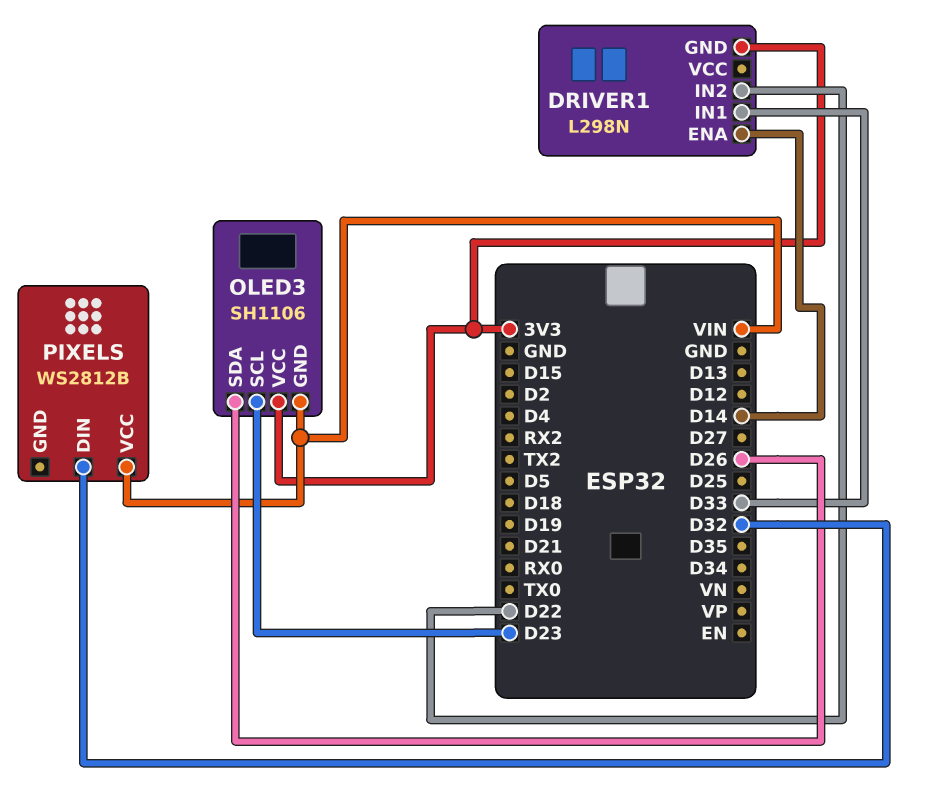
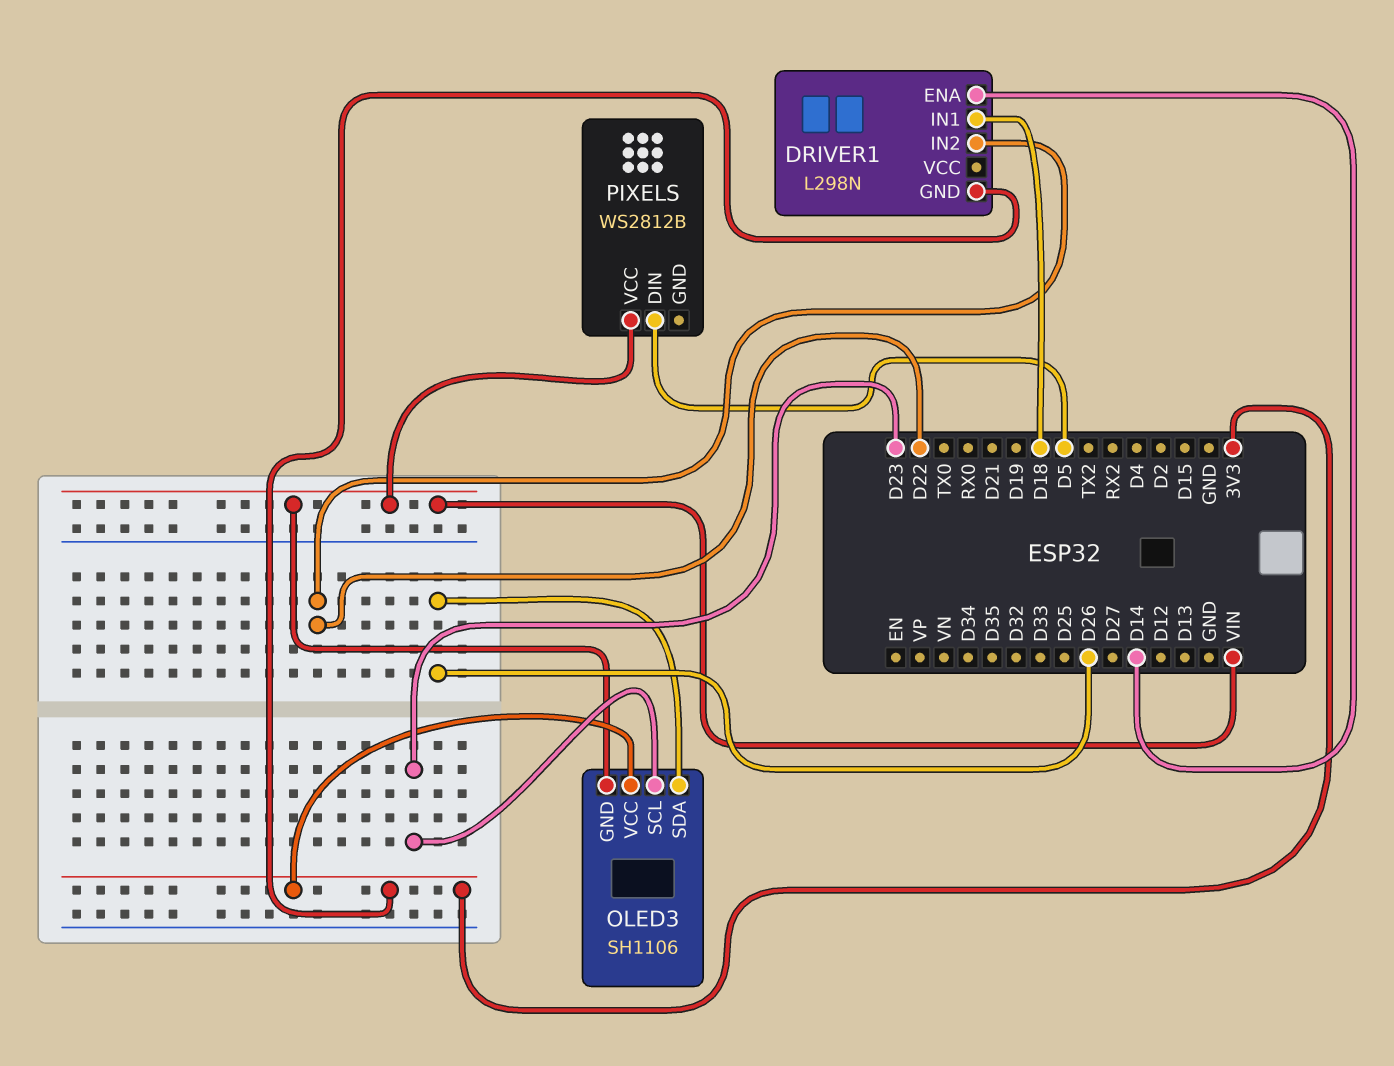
DRIVER1 pin IN1: D33 -> D18
PIXELS pin DIN: D32 -> D5

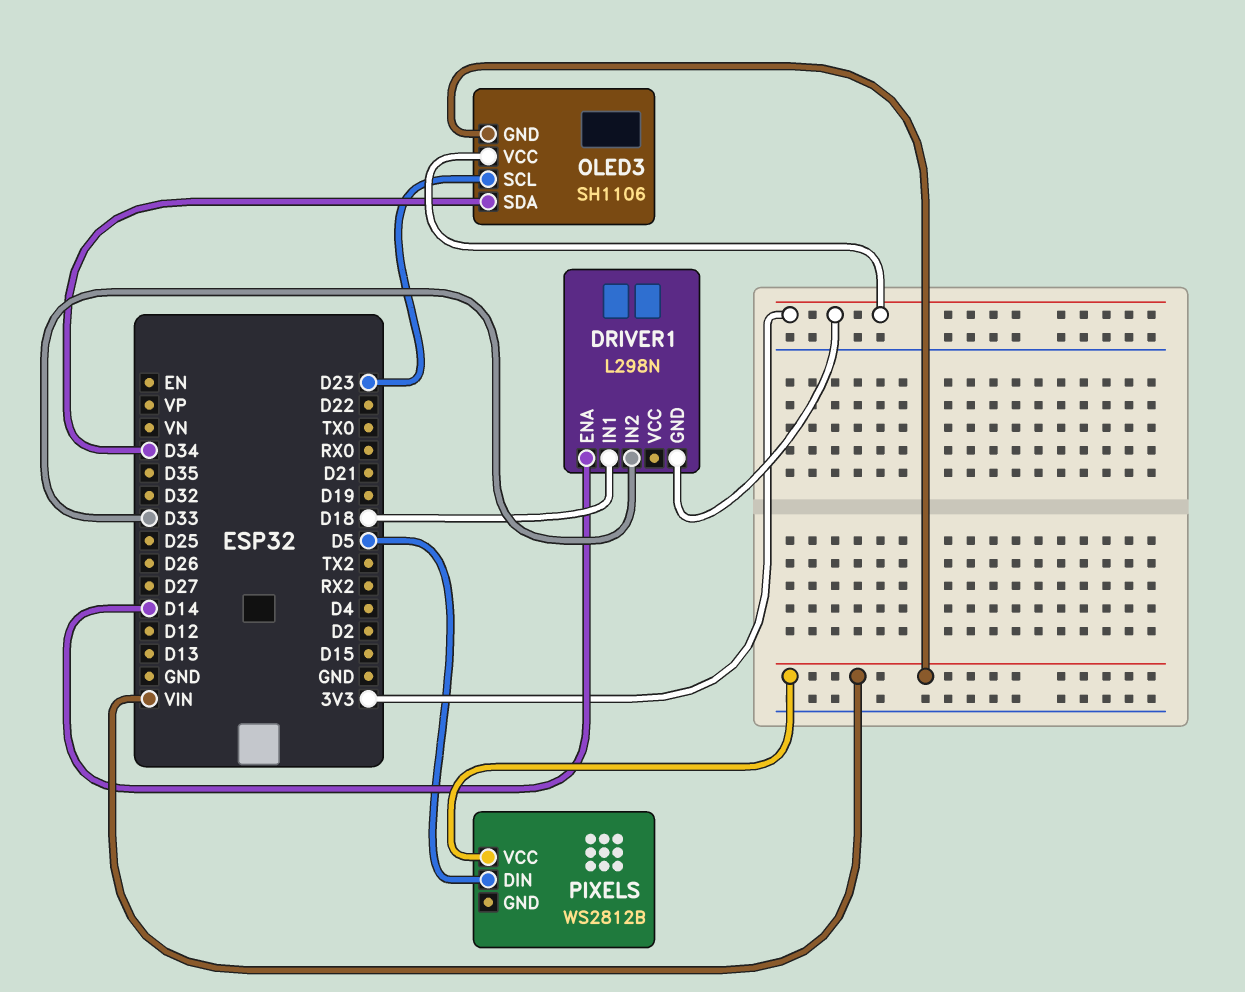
DRIVER1 pin IN2: D22 -> D33
OLED3 pin SDA: D26 -> D34

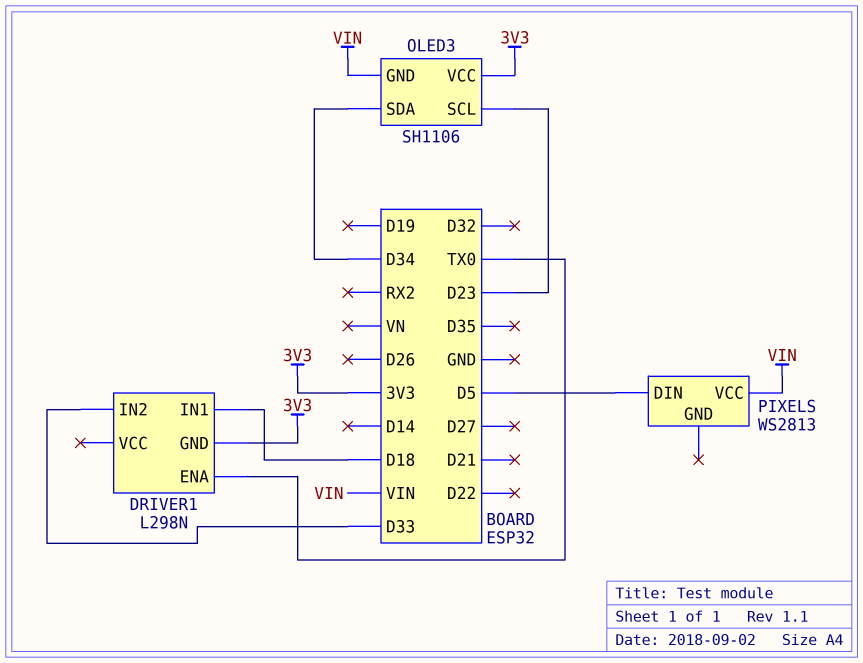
DRIVER1 pin ENA: D14 -> TX0
PIXELS: WS2812B -> WS2813

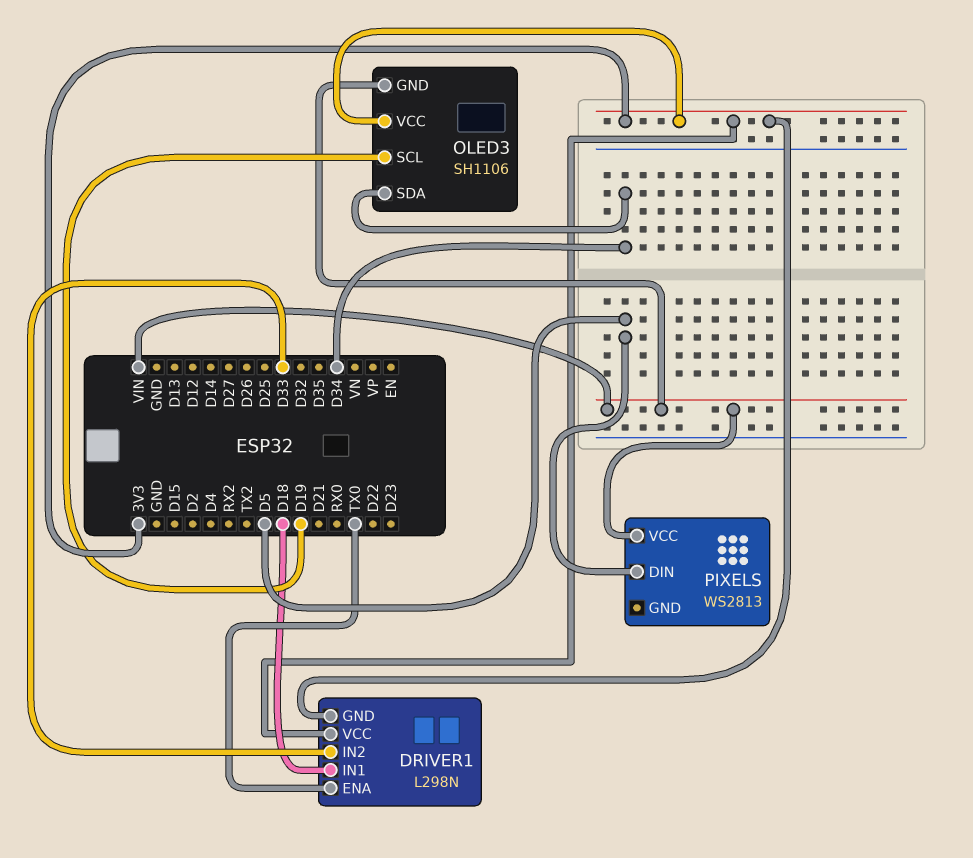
DRIVER1 pin VCC: none -> 3V3
OLED3 pin SCL: D23 -> D19

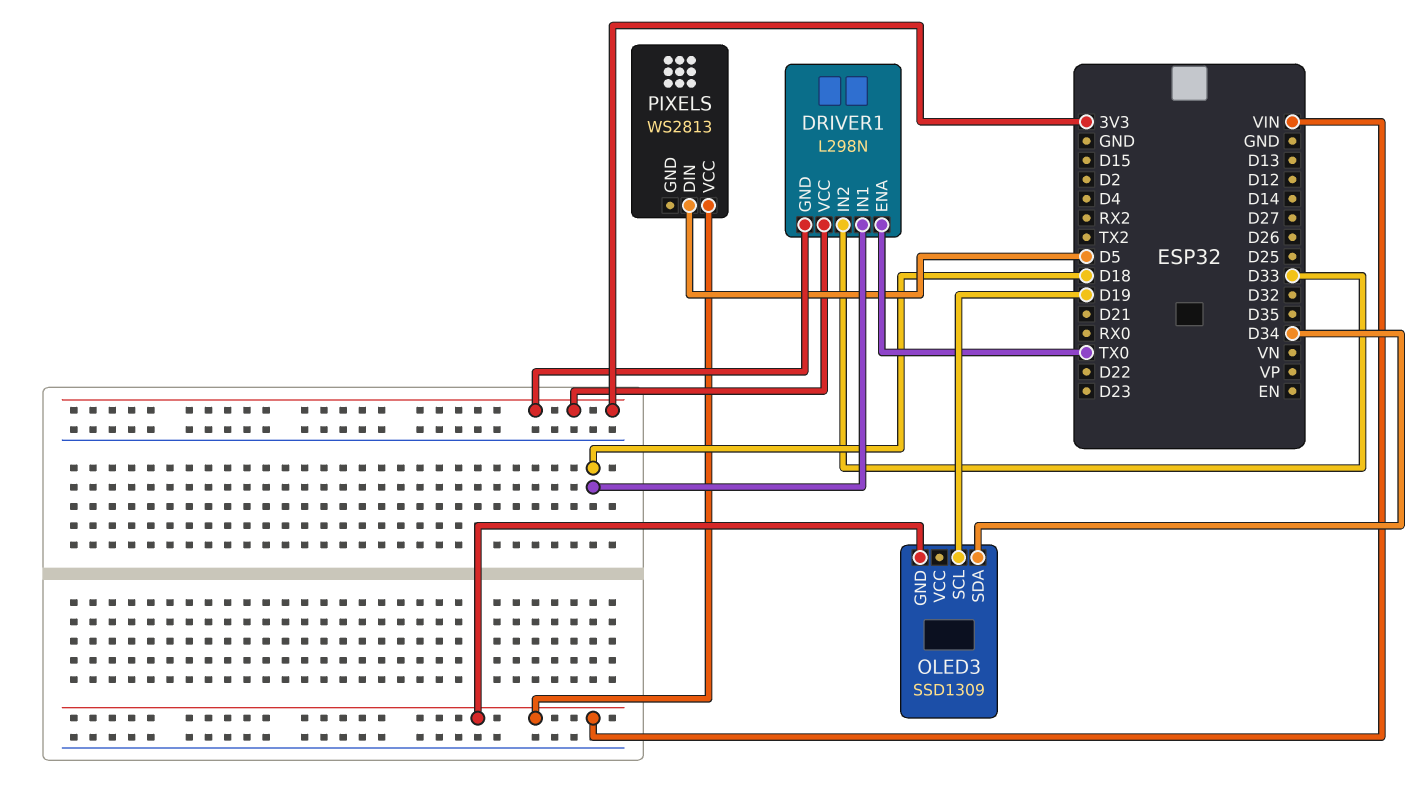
OLED3: SH1106 -> SSD1309
OLED3 pin VCC: 3V3 -> none

